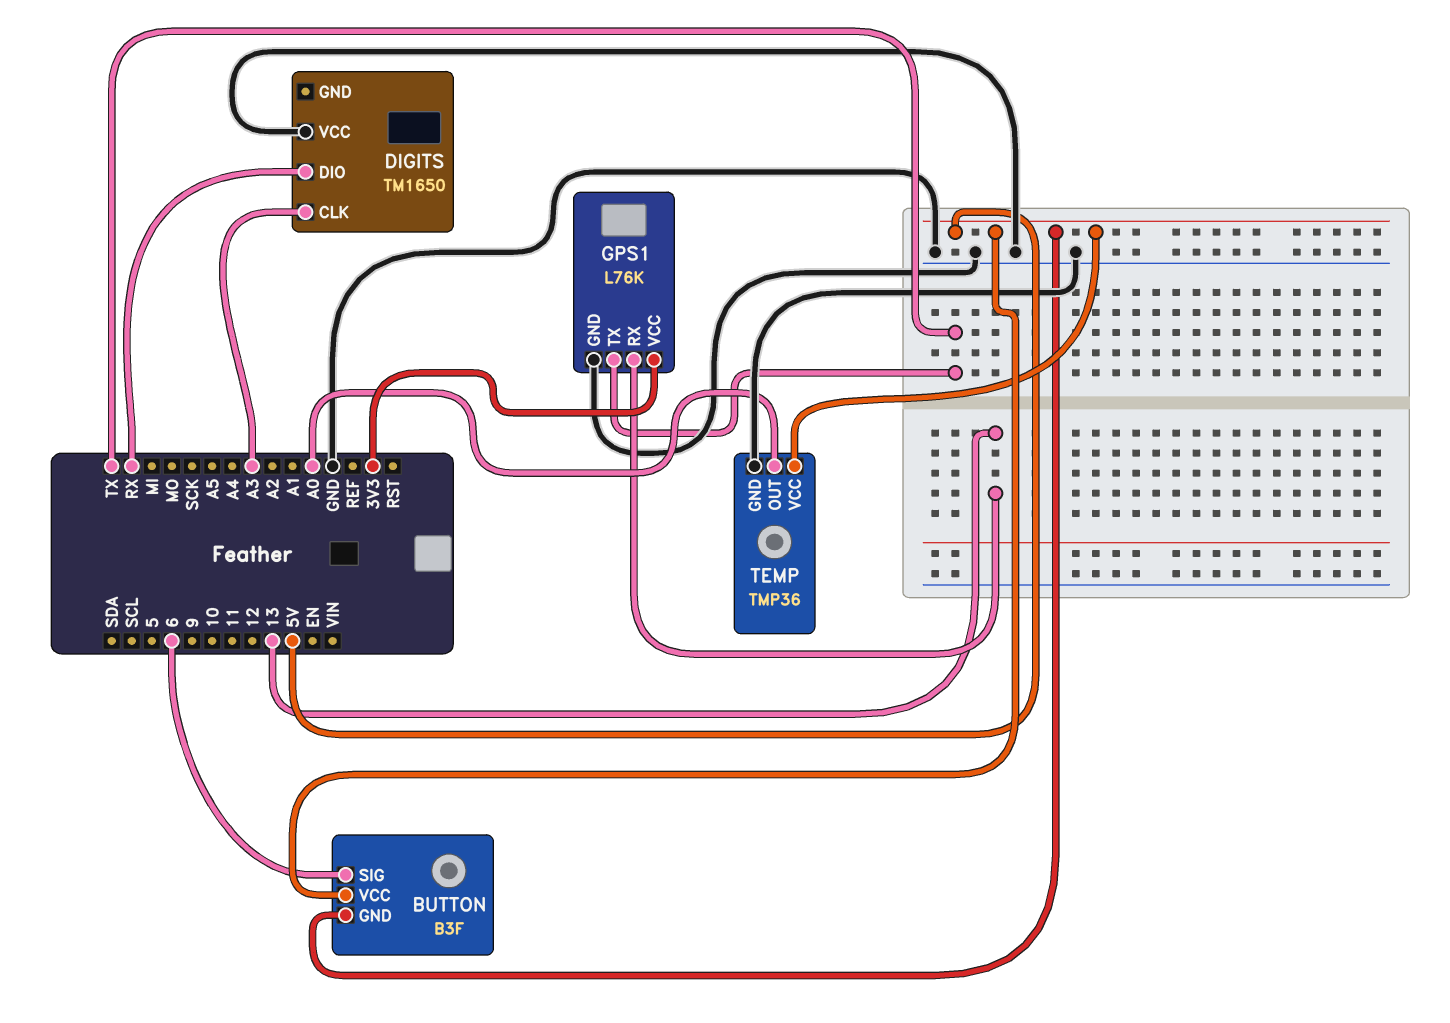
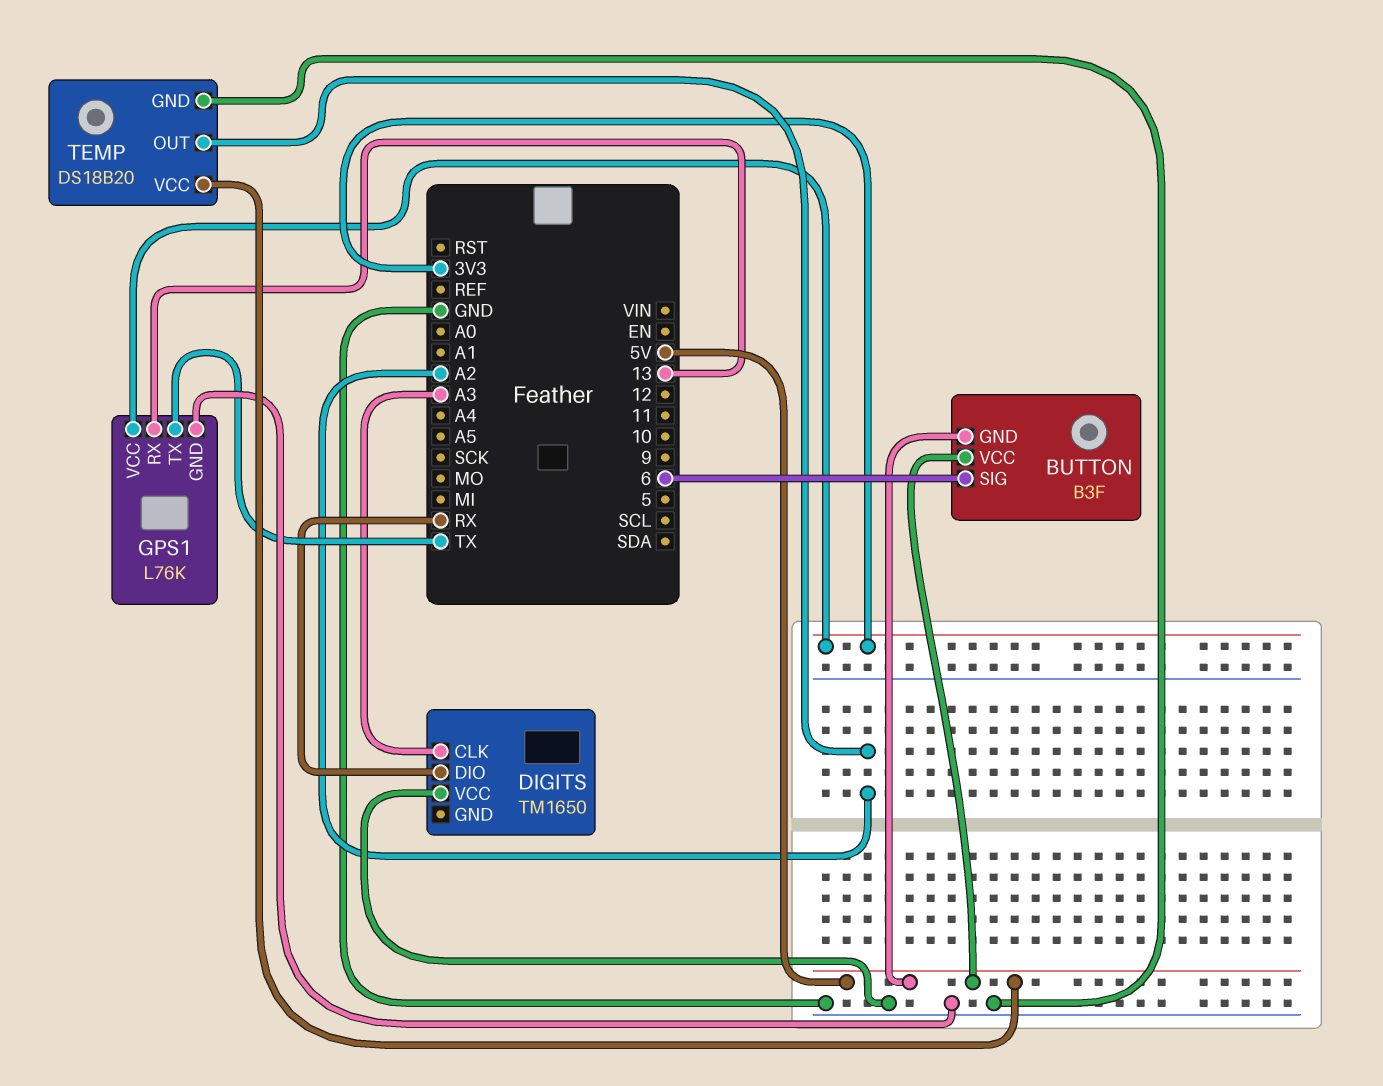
TEMP: TMP36 -> DS18B20
TEMP pin OUT: A0 -> A2

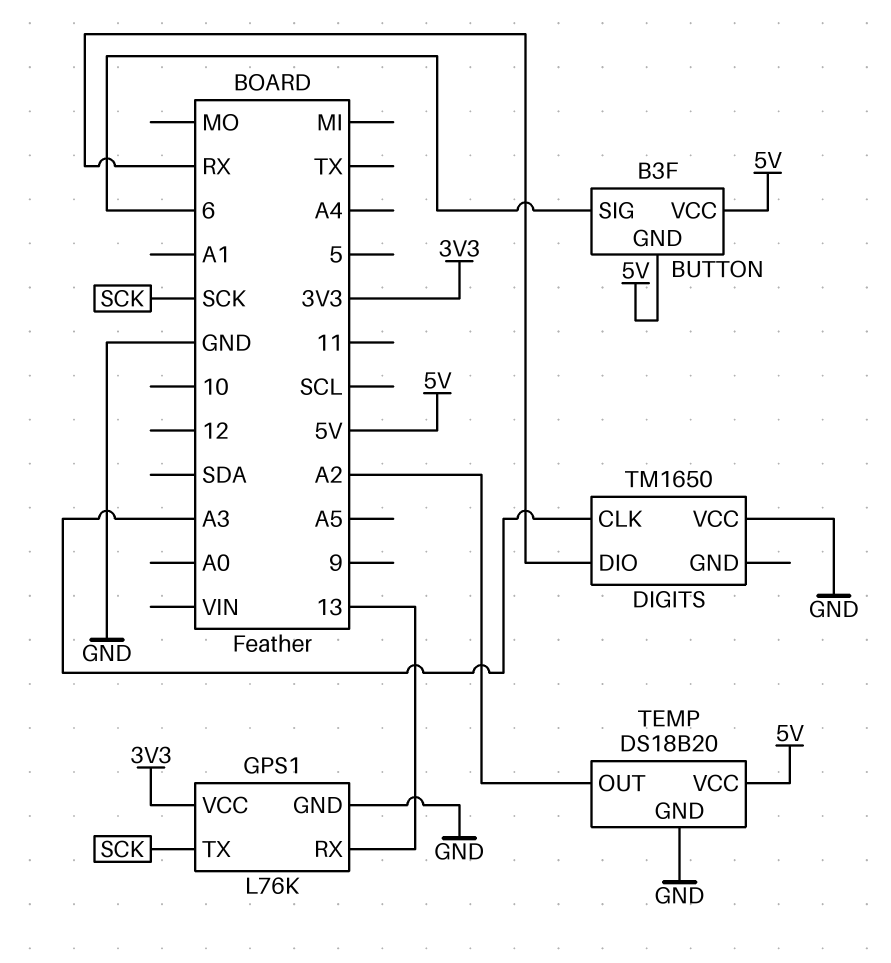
GPS1 pin TX: TX -> SCK

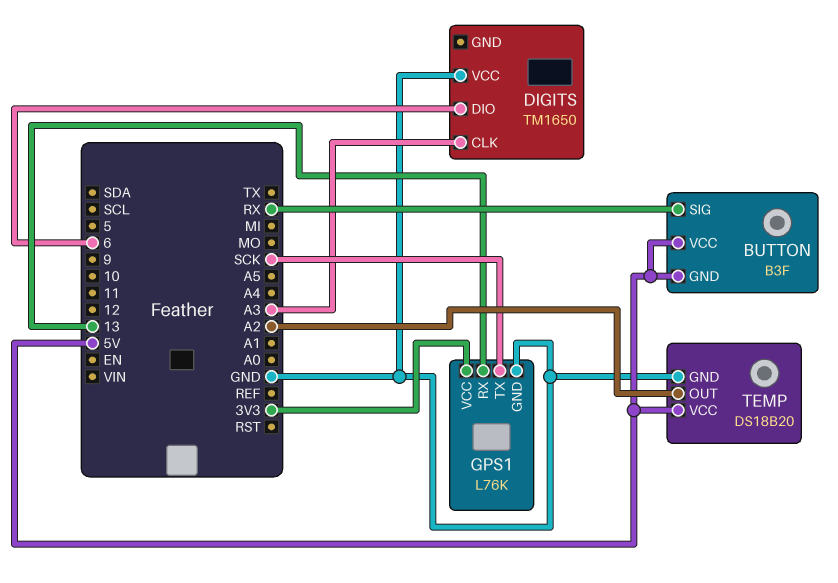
BUTTON pin SIG: 6 -> RX
DIGITS pin DIO: RX -> 6

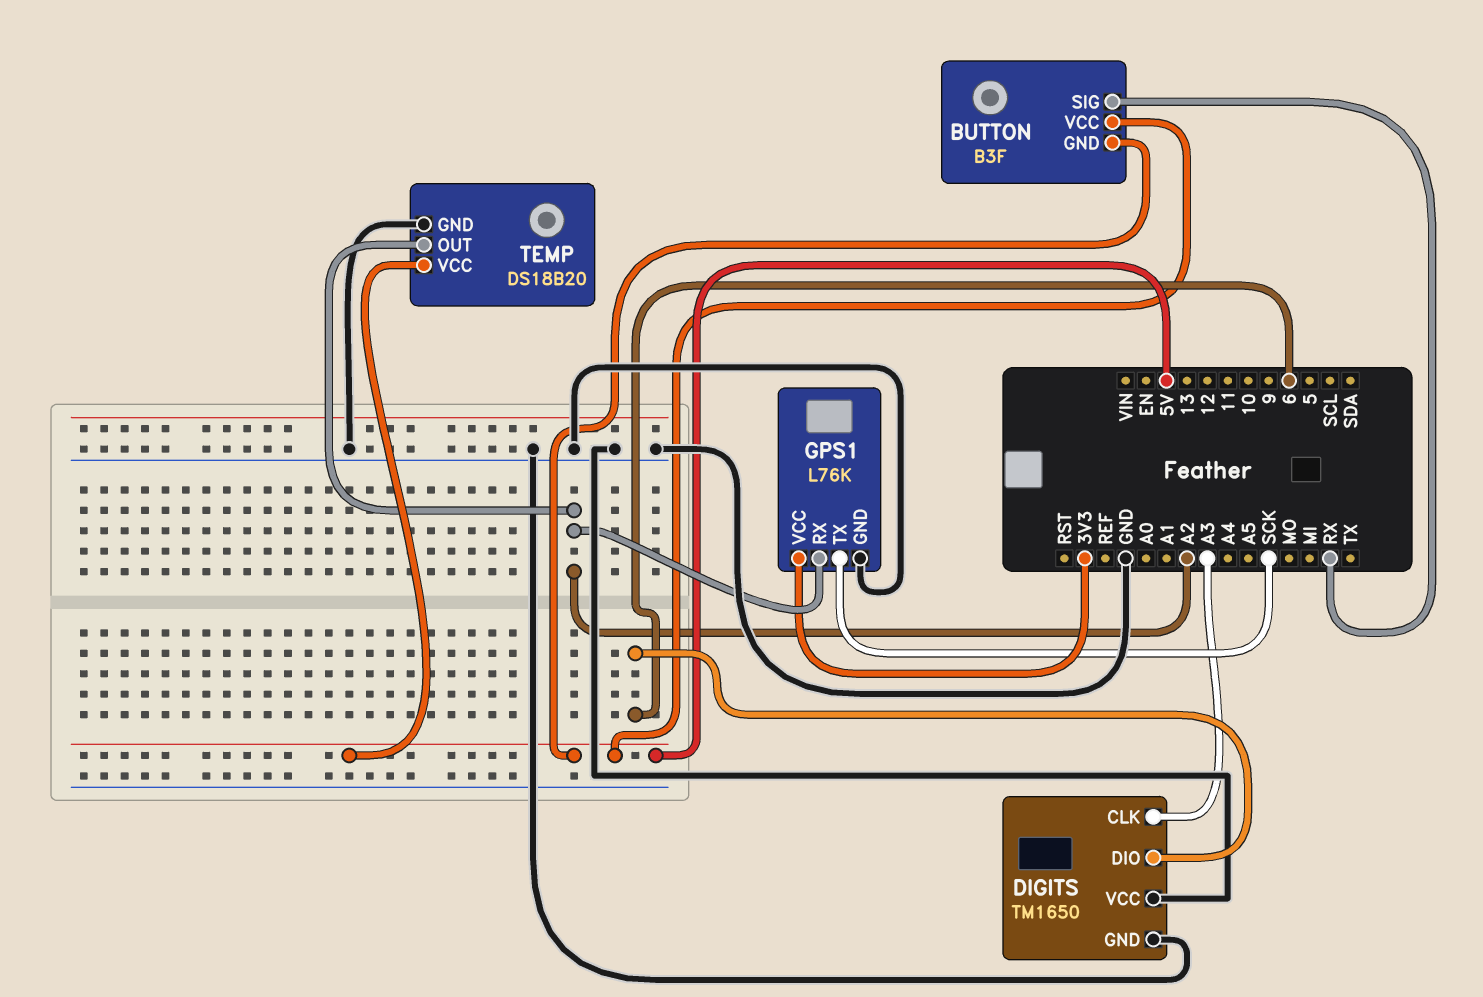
DIGITS pin GND: none -> GND
GPS1 pin RX: 13 -> A2

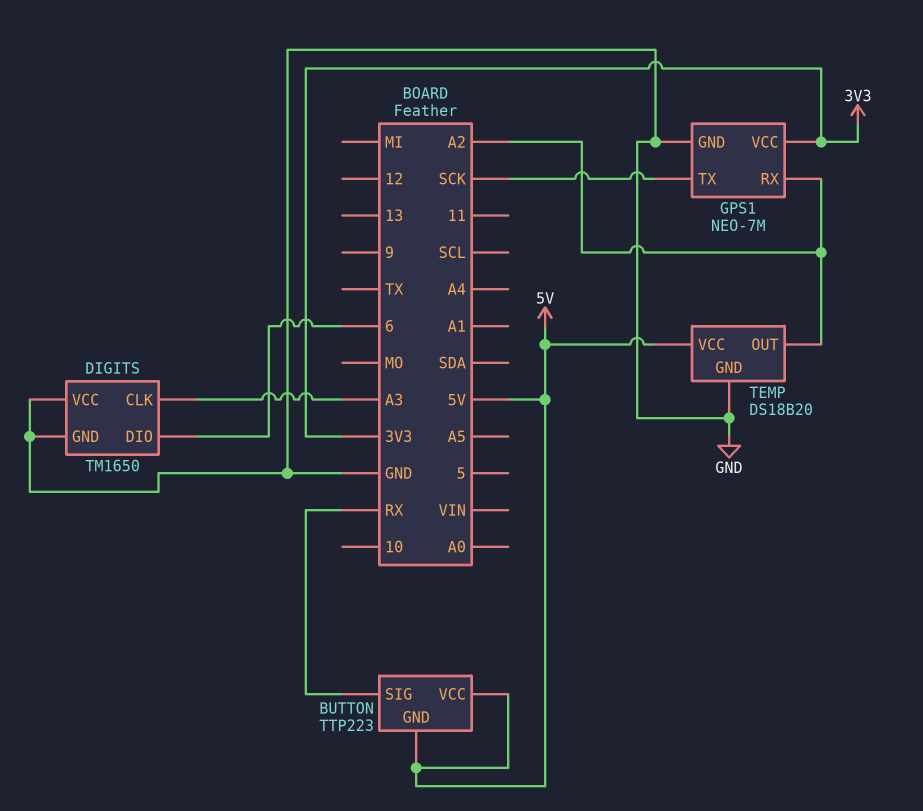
BUTTON: B3F -> TTP223
GPS1: L76K -> NEO-7M

